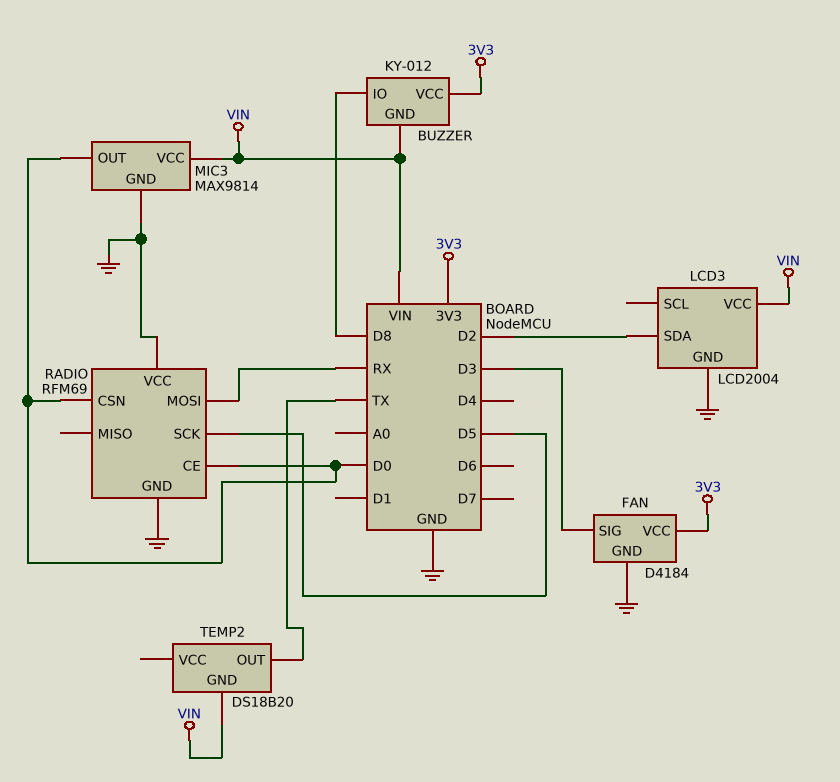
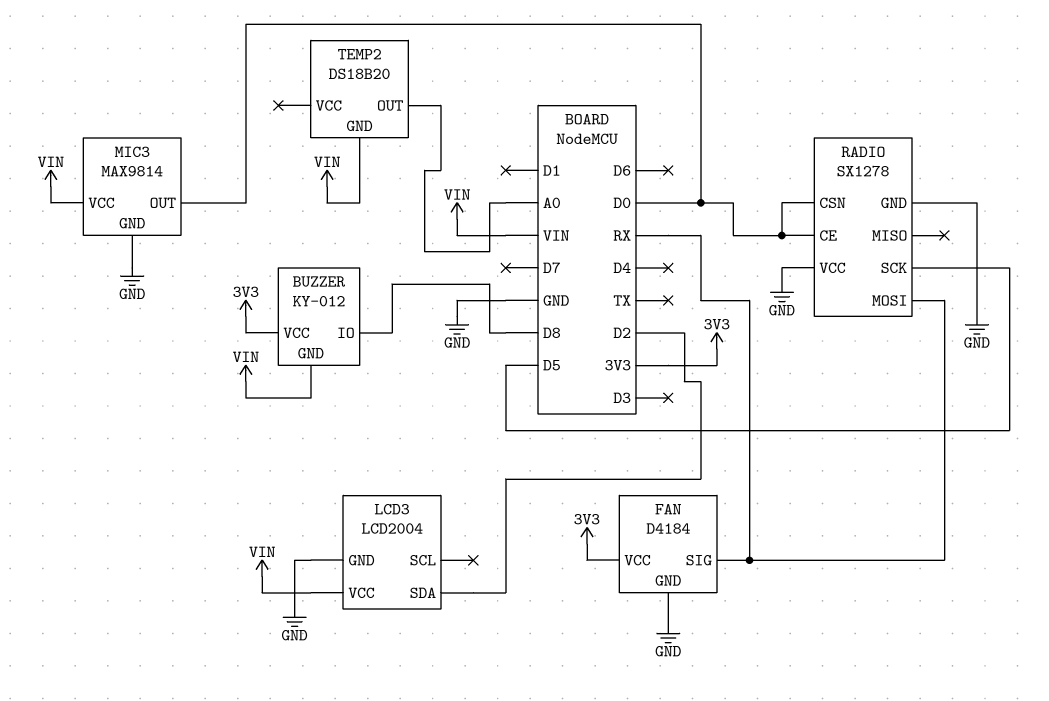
FAN pin SIG: D3 -> RX
RADIO: RFM69 -> SX1278
TEMP2 pin OUT: TX -> A0

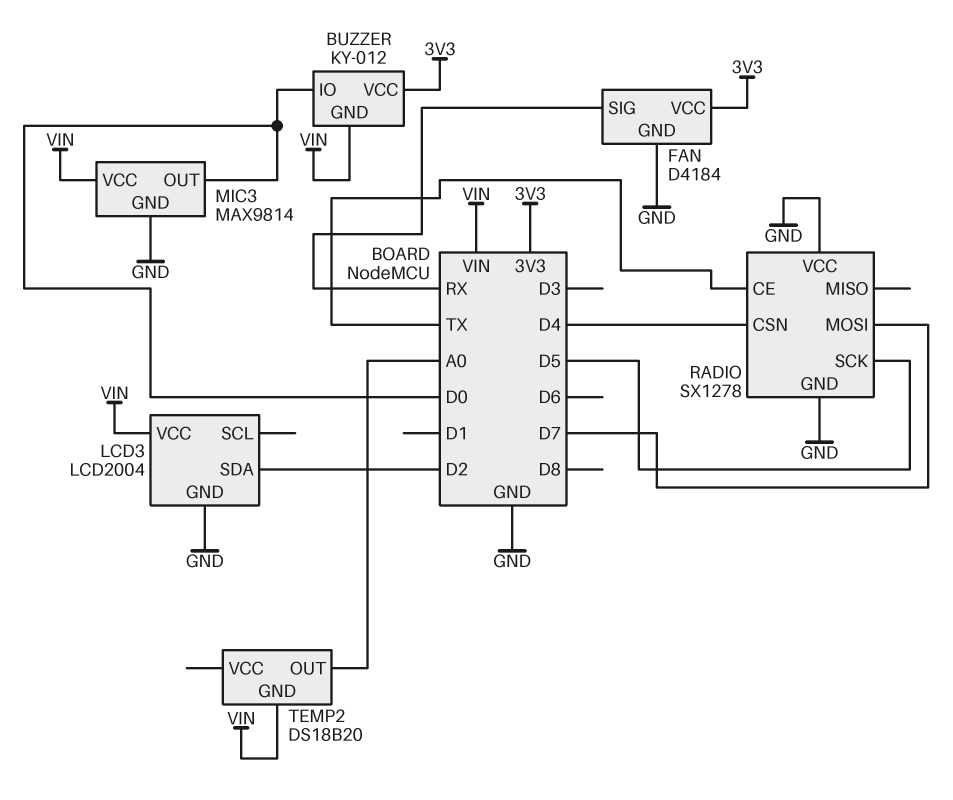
BUZZER pin IO: D8 -> D0
RADIO pin CE: D0 -> TX
RADIO pin CSN: D0 -> D4
RADIO pin MOSI: RX -> D7

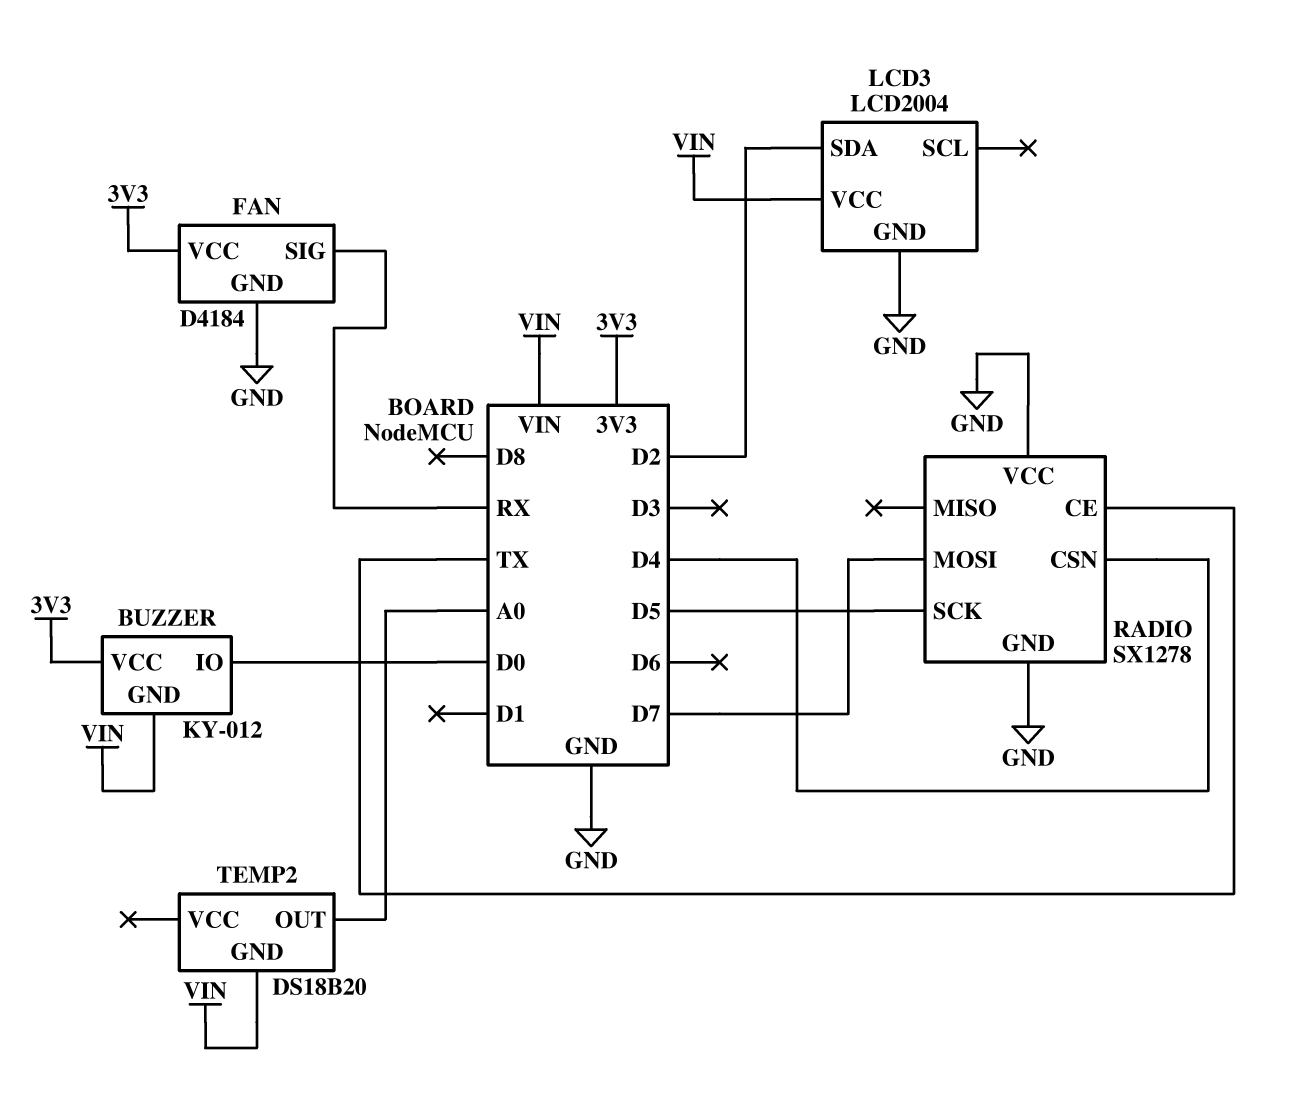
MIC3: MAX9814 -> none
MIC3 pin GND: GND -> none
MIC3 pin OUT: D0 -> none
MIC3 pin VCC: VIN -> none

